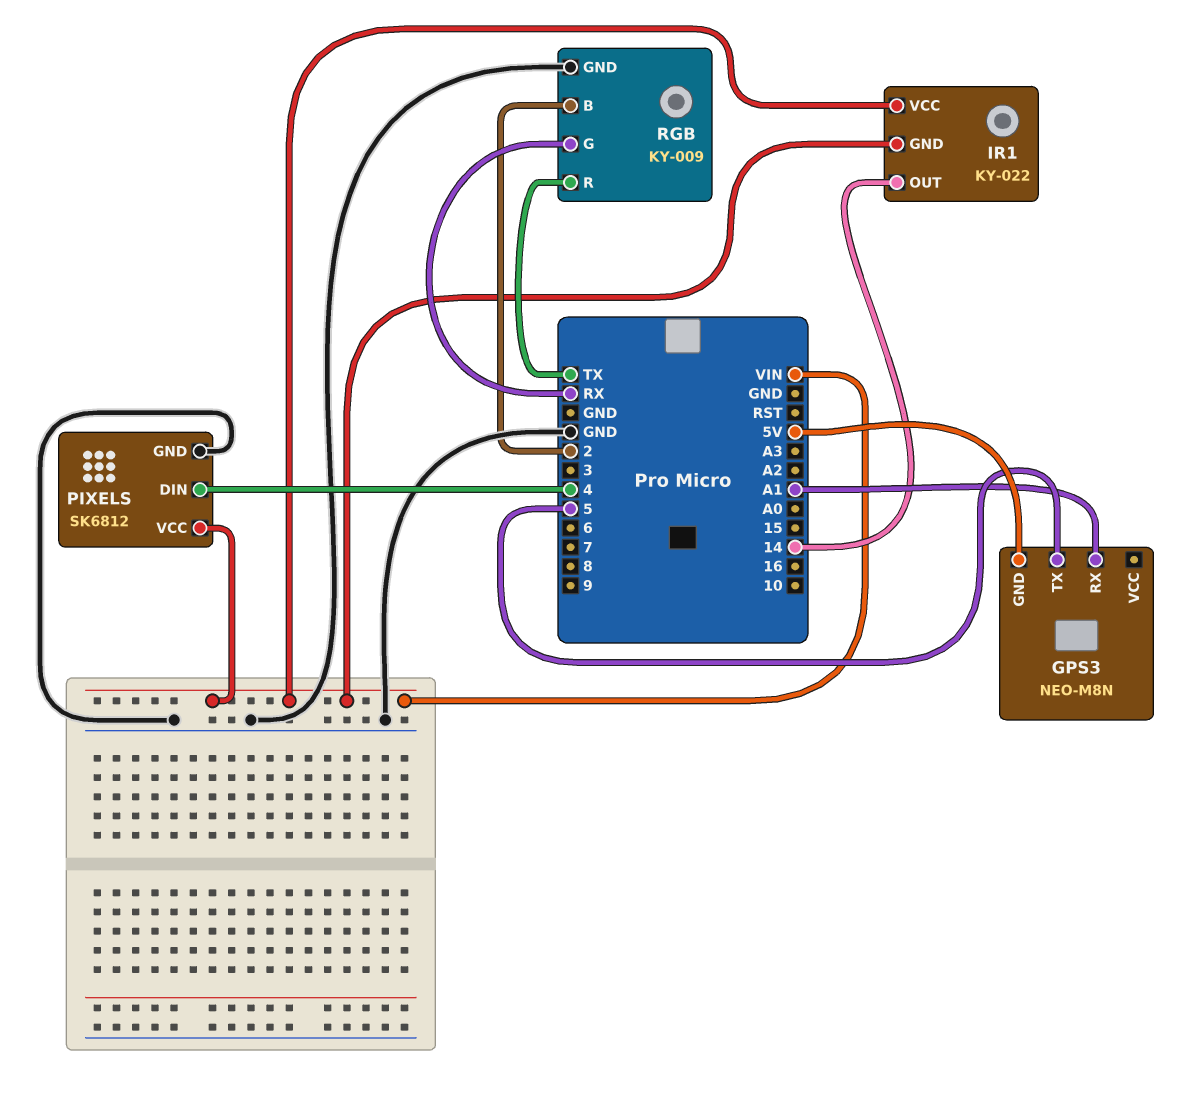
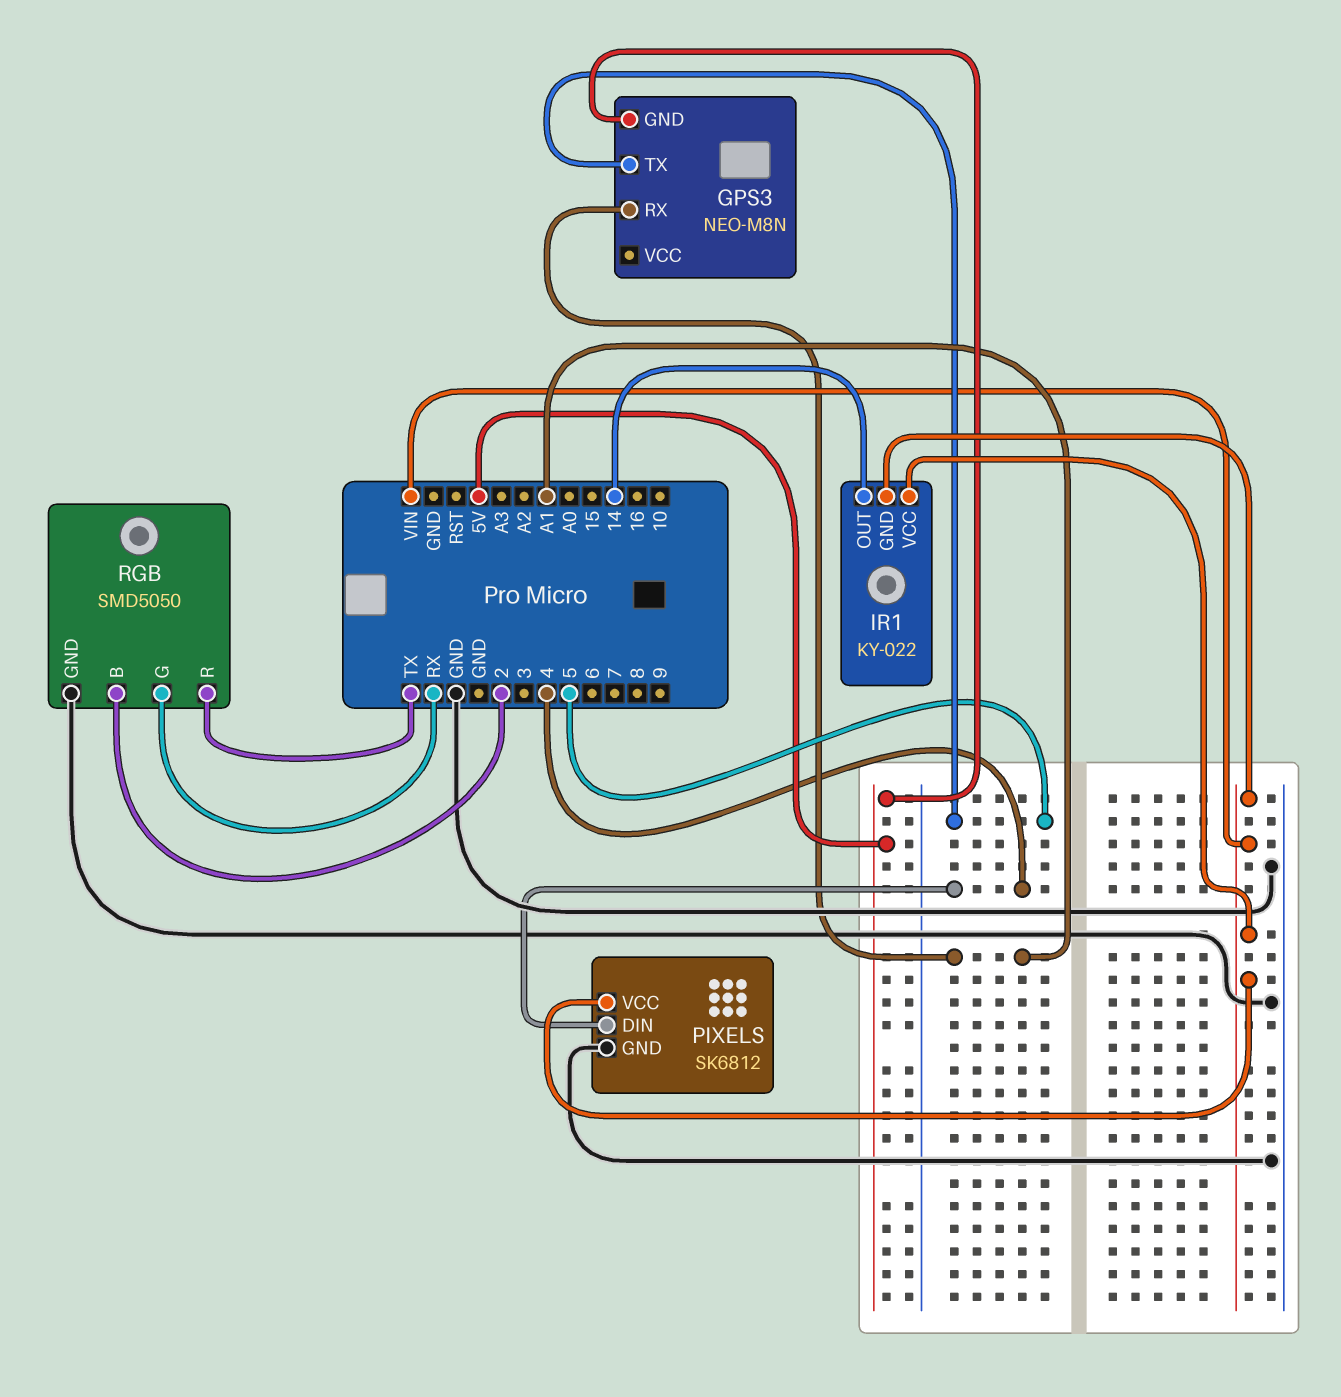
RGB: KY-009 -> SMD5050

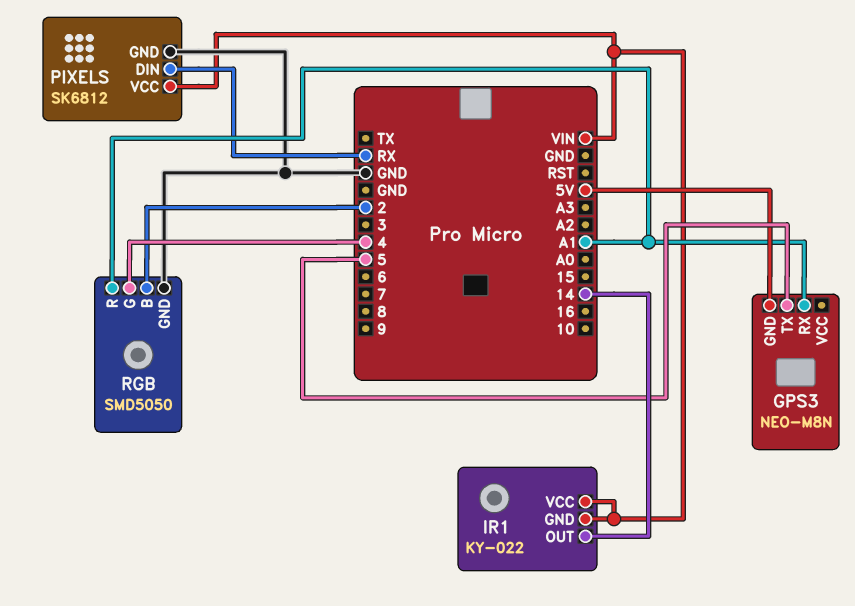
PIXELS pin DIN: 4 -> RX
RGB pin G: RX -> 4
RGB pin R: TX -> A1

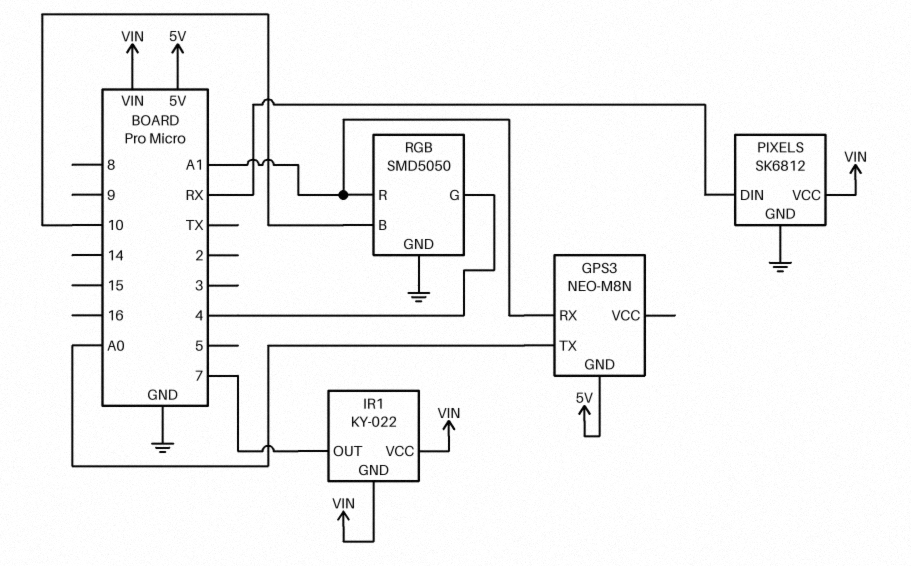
GPS3 pin TX: 5 -> A0
IR1 pin OUT: 14 -> 7
RGB pin B: 2 -> 10

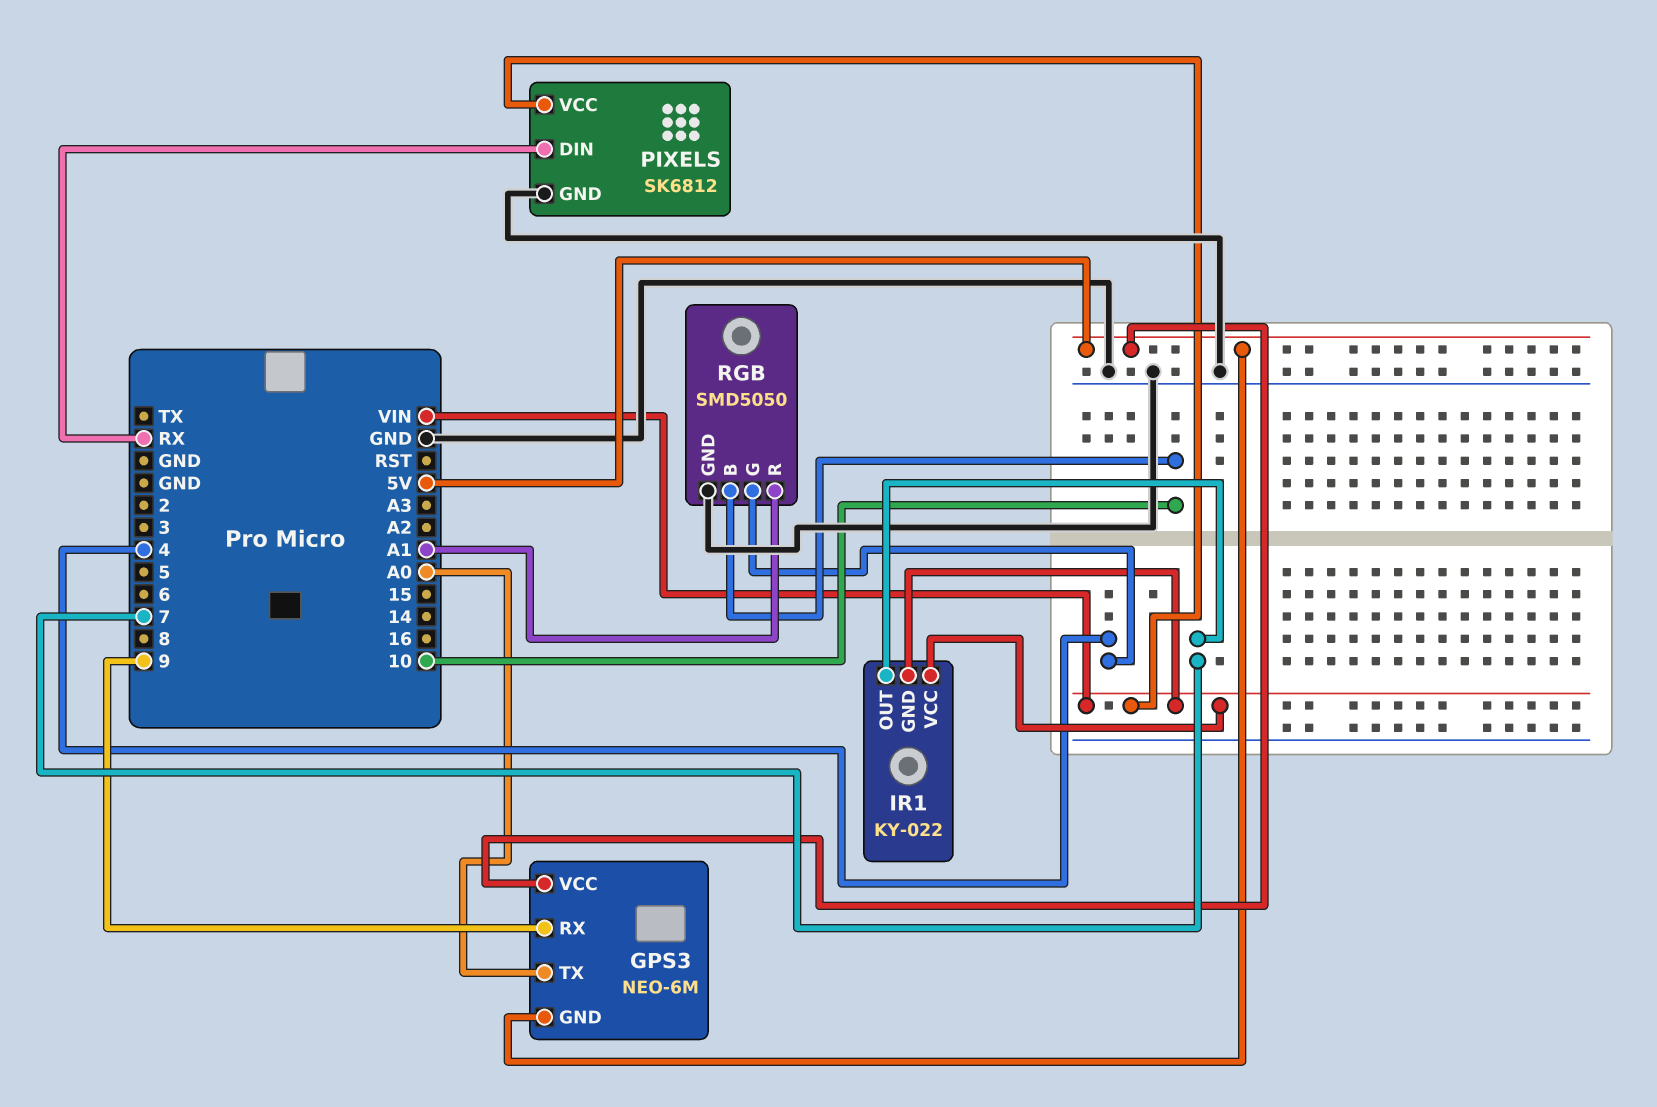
GPS3: NEO-M8N -> NEO-6M
GPS3 pin RX: A1 -> 9
GPS3 pin VCC: none -> 5V

